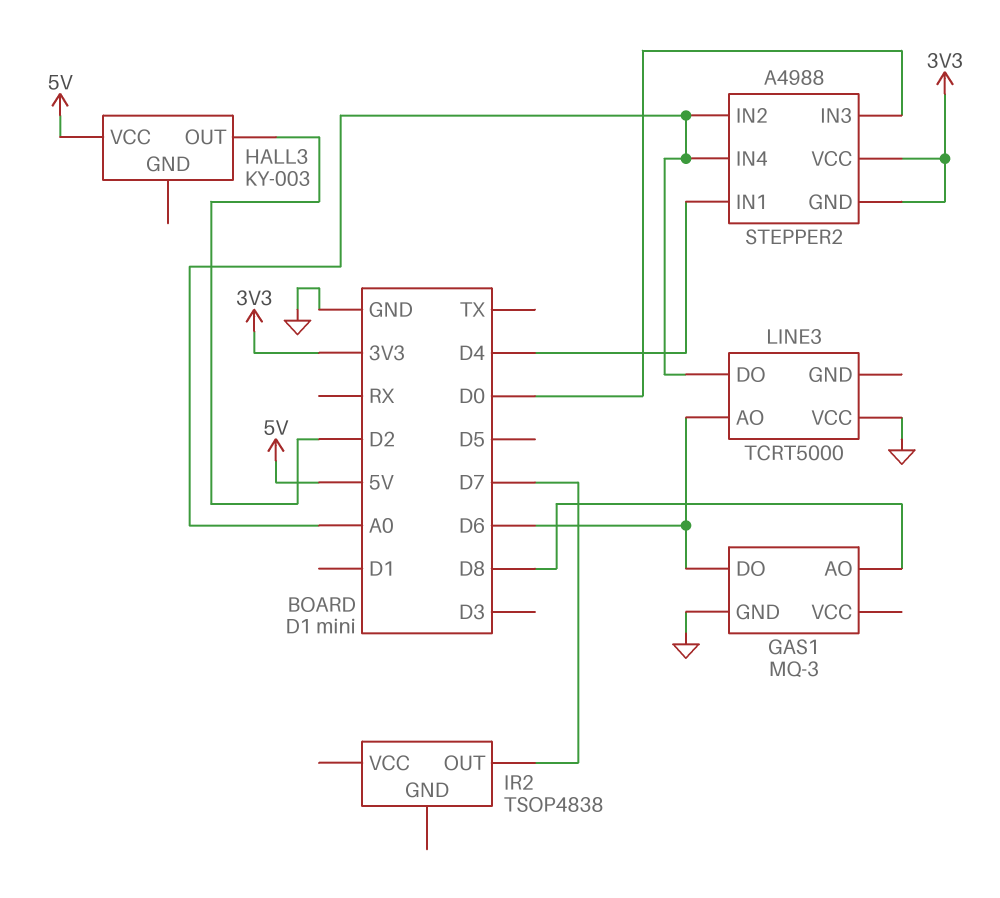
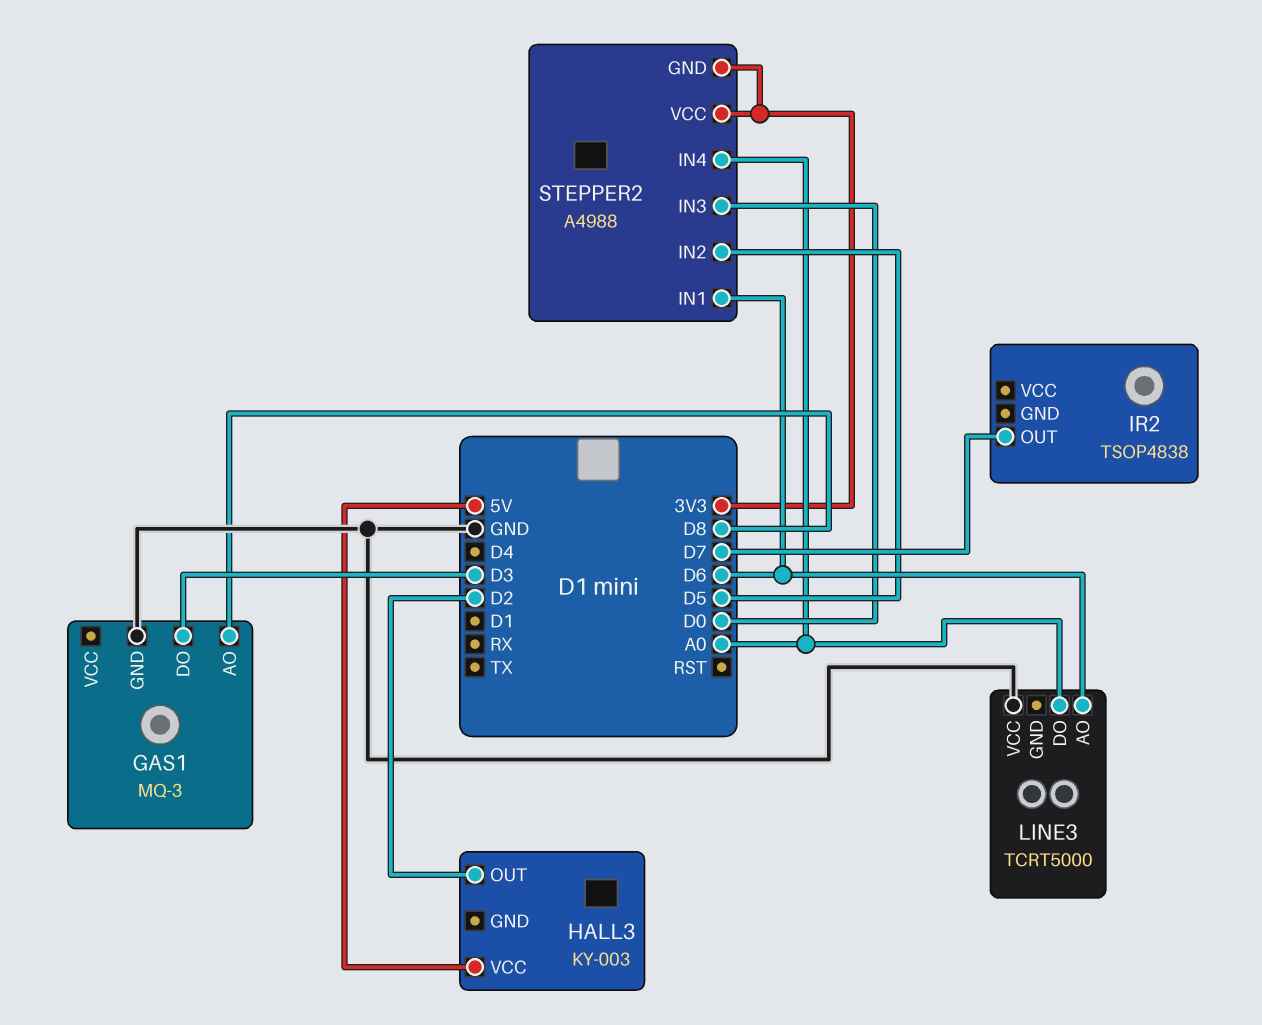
GAS1 pin DO: D6 -> D3
STEPPER2 pin IN1: D4 -> D6
STEPPER2 pin IN2: A0 -> D5

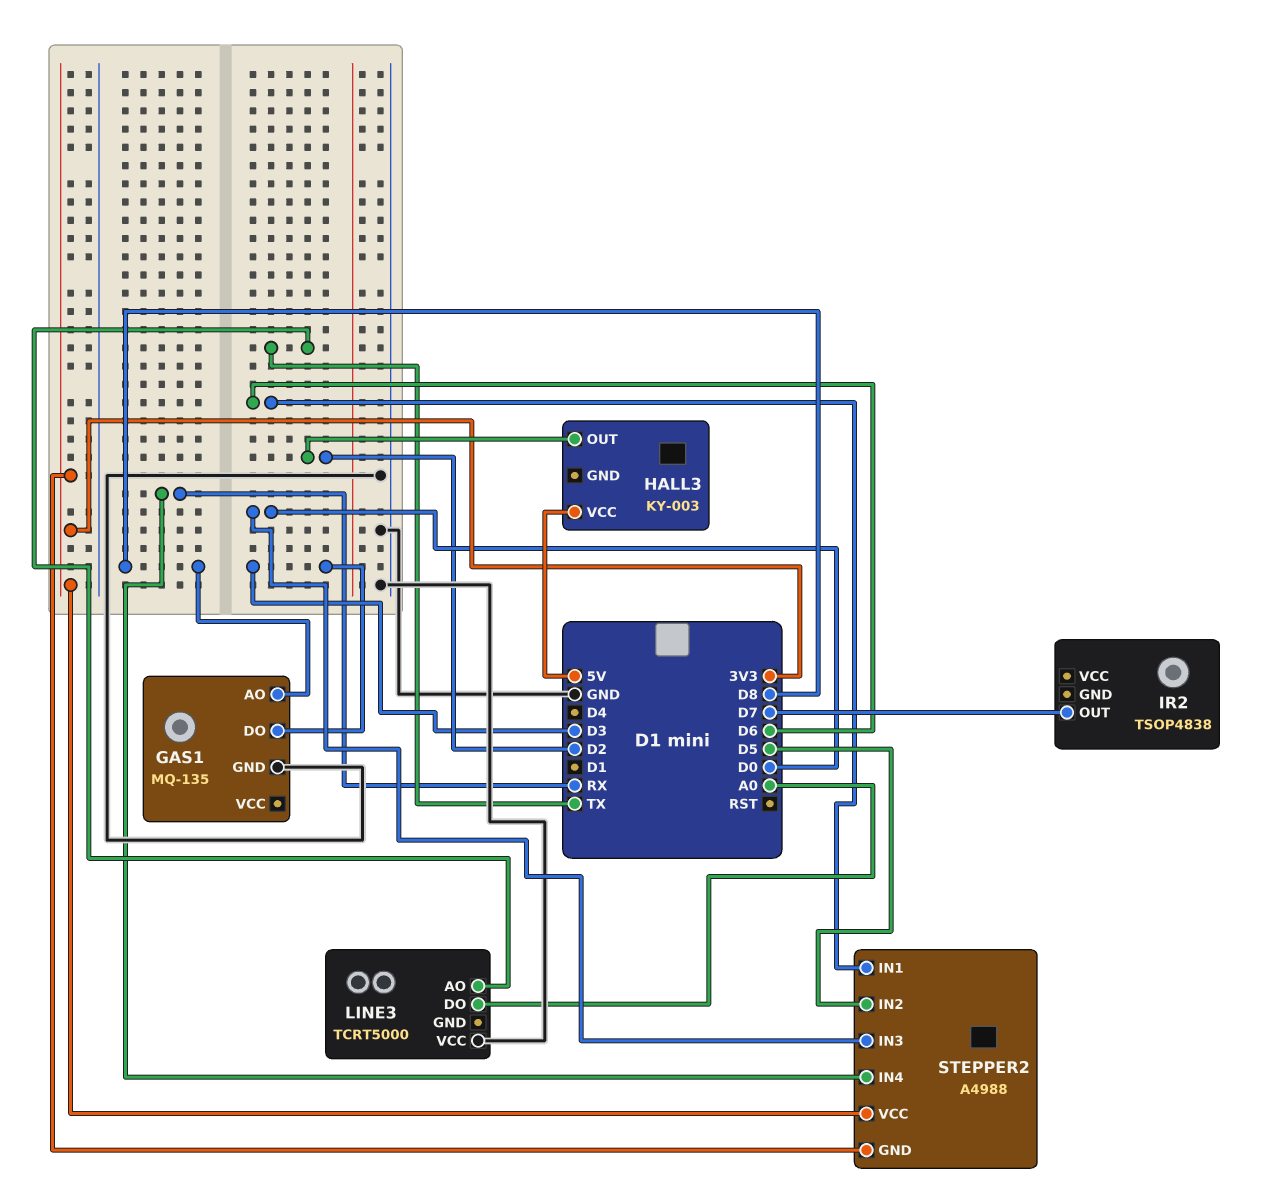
GAS1: MQ-3 -> MQ-135
LINE3 pin AO: D6 -> TX
STEPPER2 pin IN4: A0 -> RX

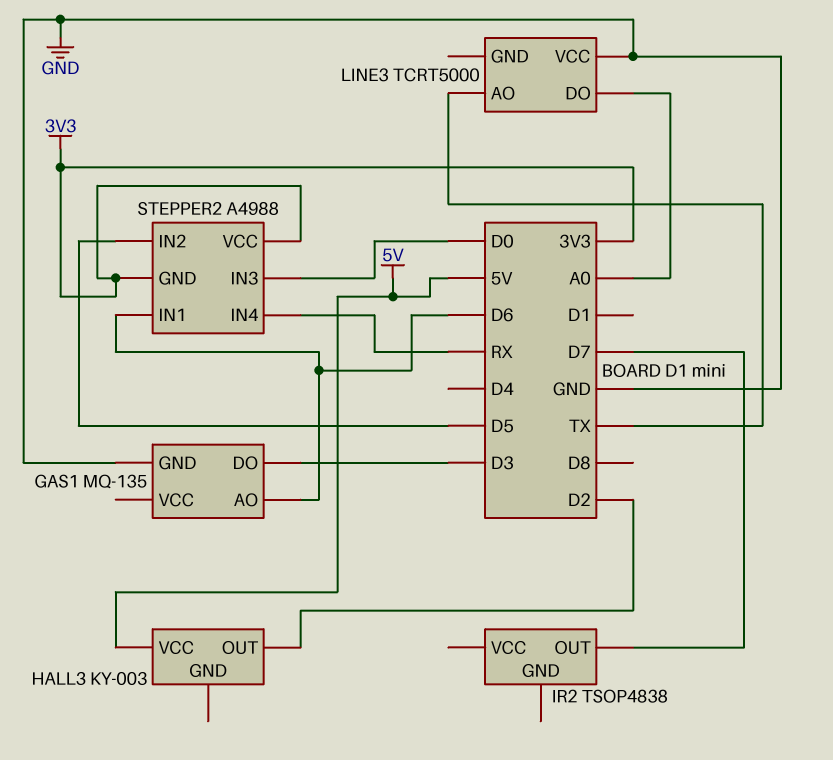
GAS1 pin AO: D8 -> D6

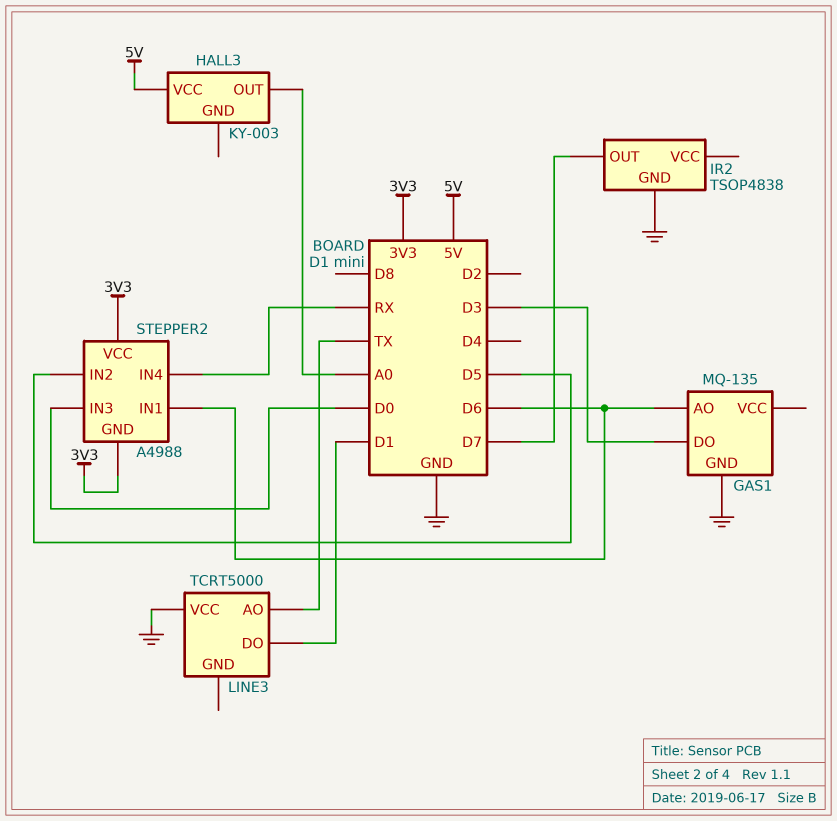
HALL3 pin OUT: D2 -> A0
IR2 pin GND: none -> GND
LINE3 pin DO: A0 -> D1

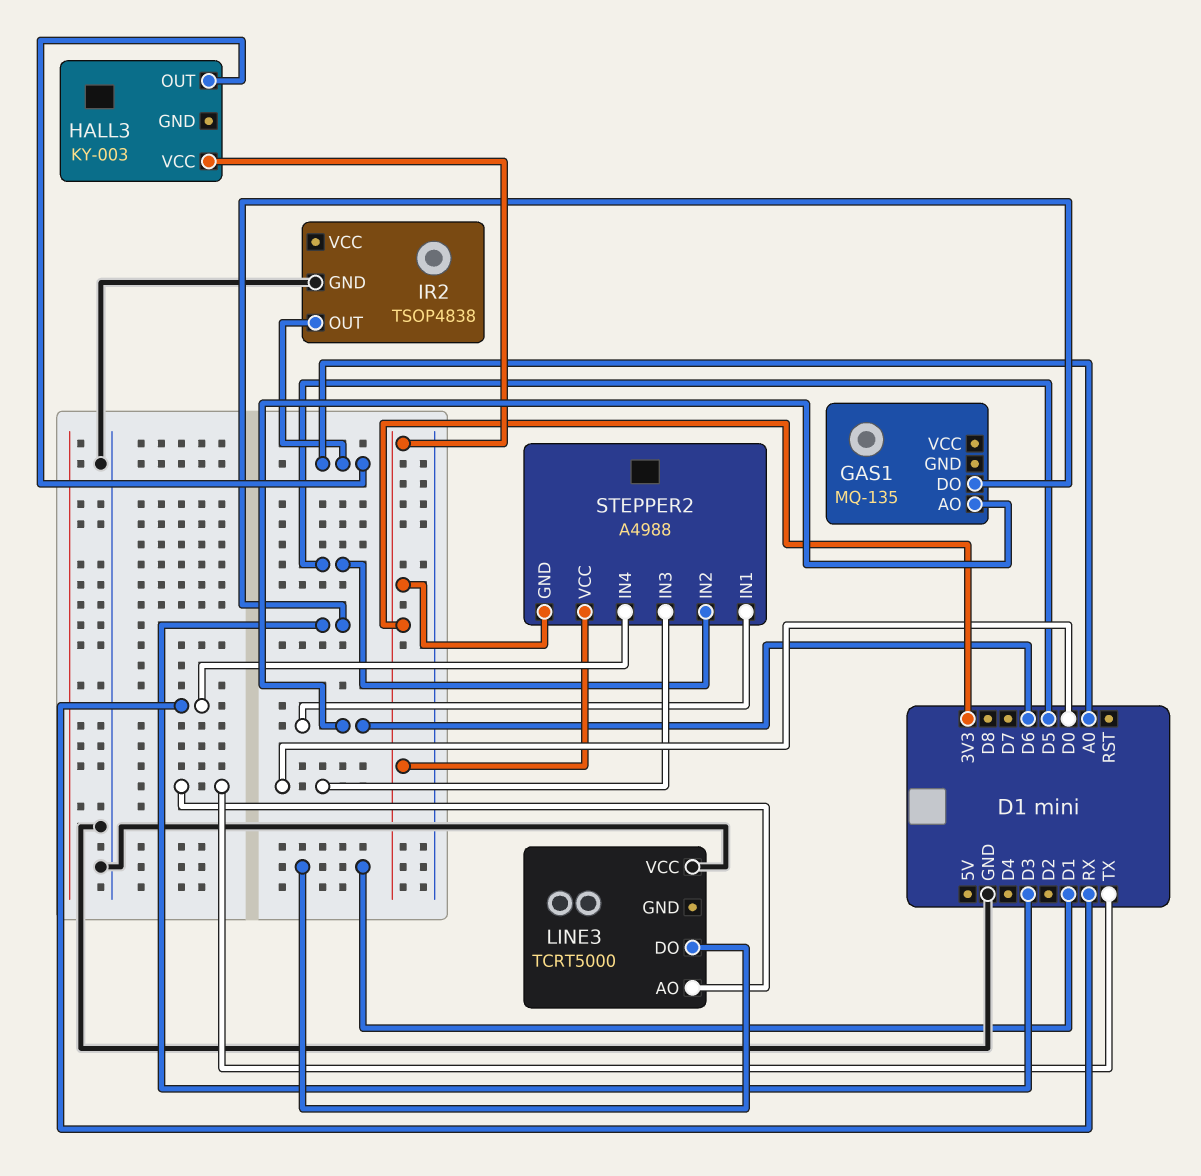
GAS1 pin GND: GND -> none
HALL3 pin VCC: 5V -> 3V3
IR2 pin OUT: D7 -> A0

